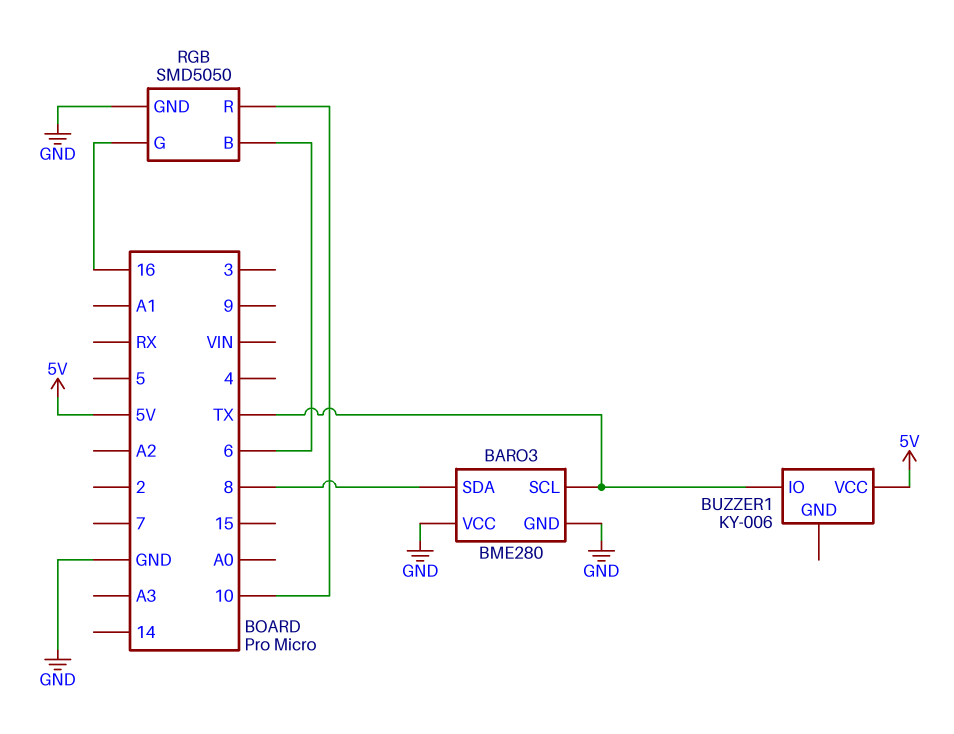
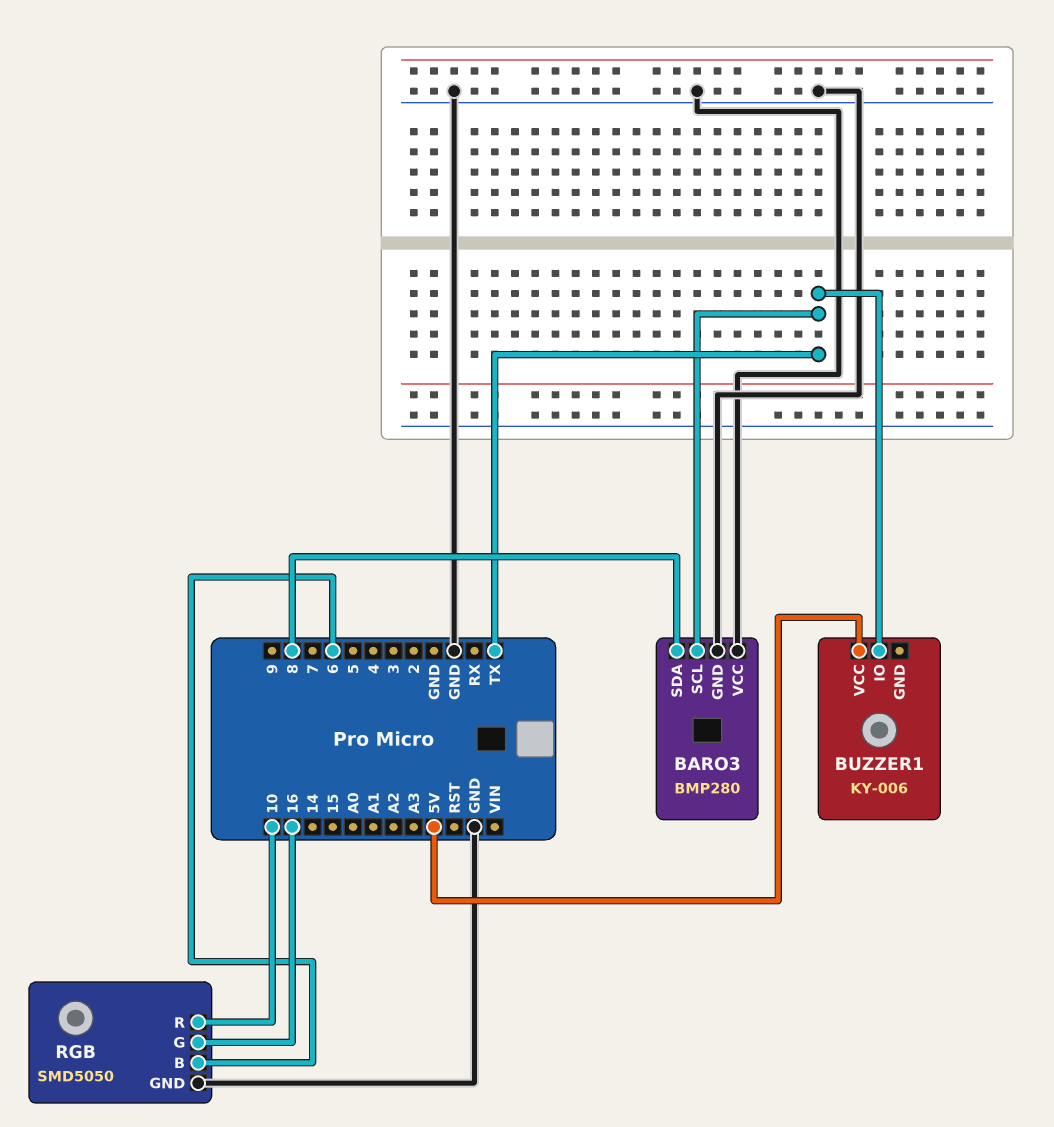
BARO3: BME280 -> BMP280

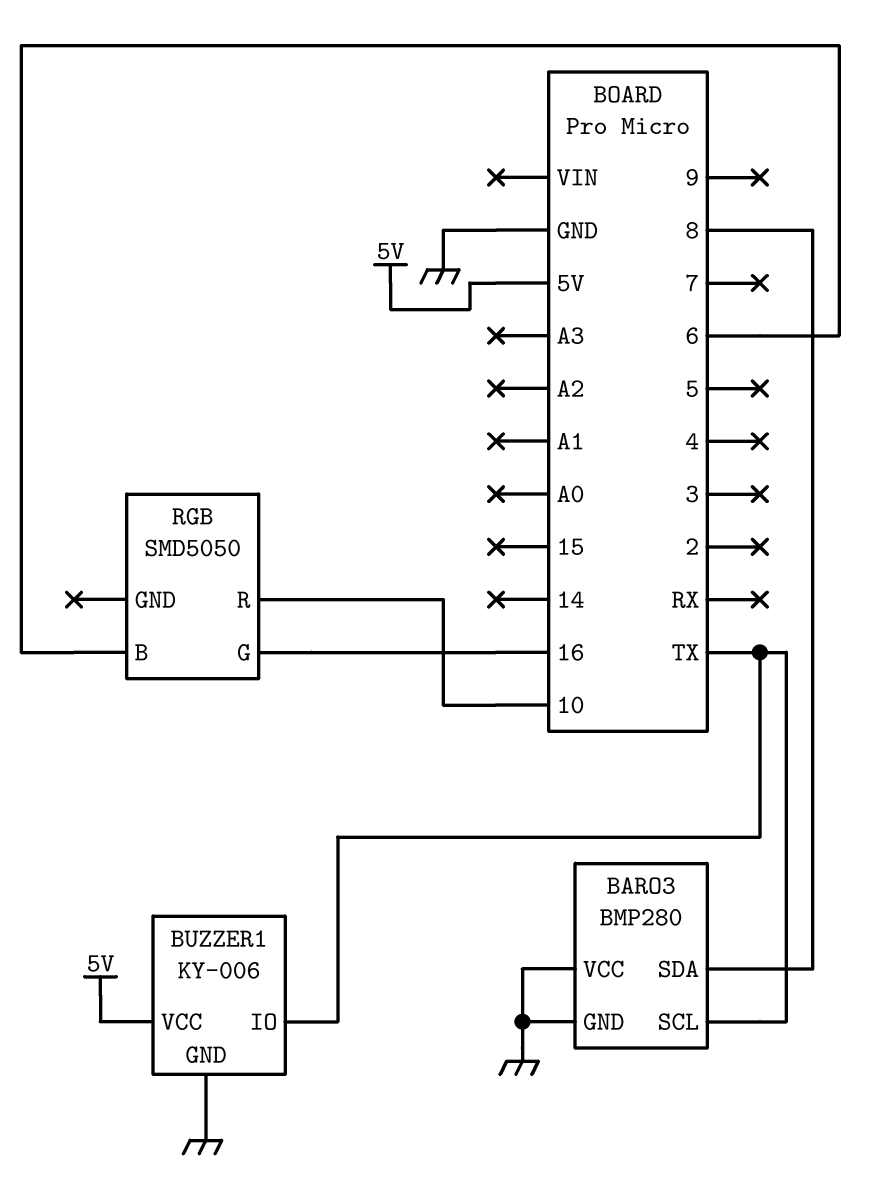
BUZZER1 pin GND: none -> GND
RGB pin GND: GND -> none

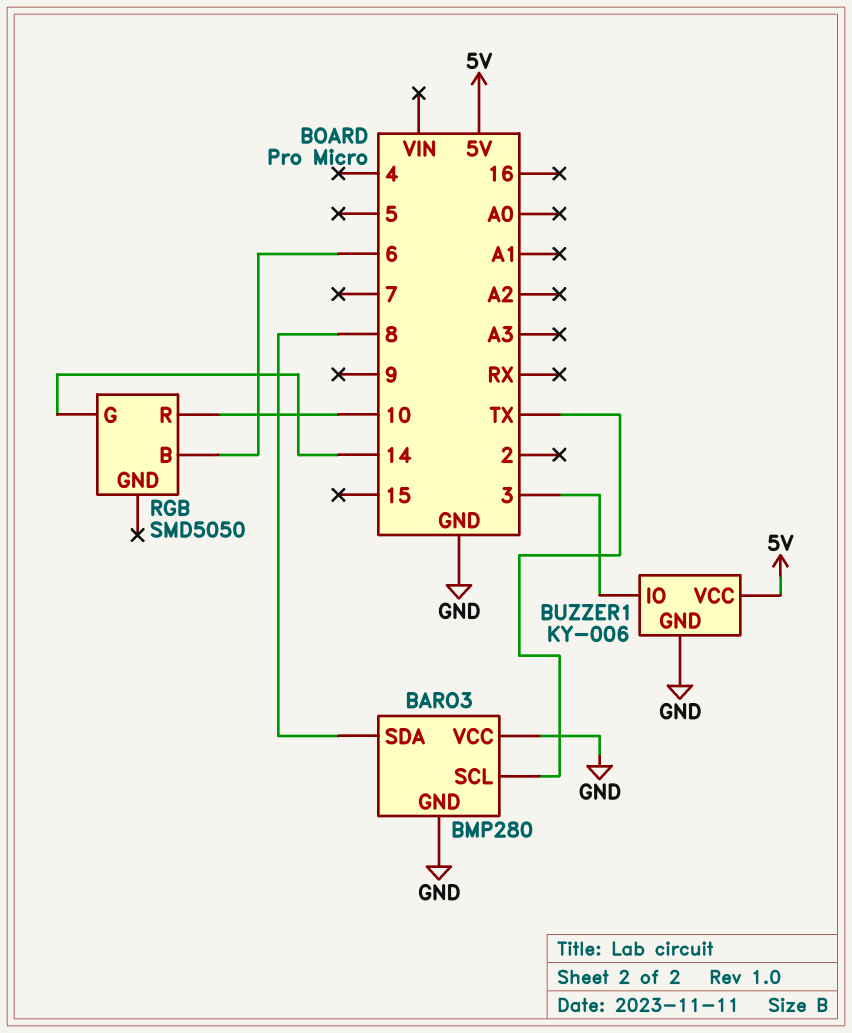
BUZZER1 pin IO: TX -> 3
RGB pin G: 16 -> 14

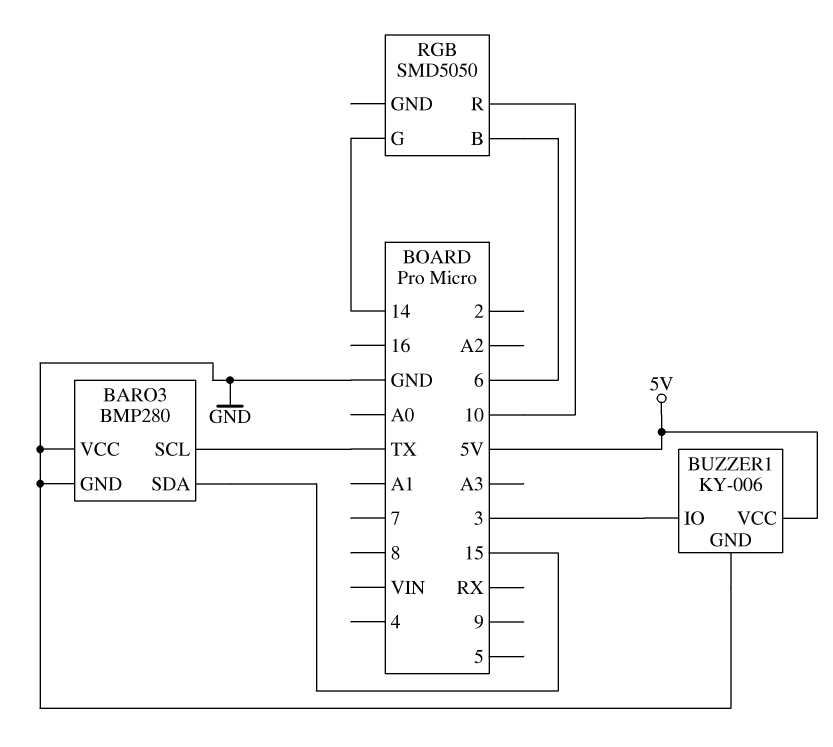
BARO3 pin SDA: 8 -> 15

